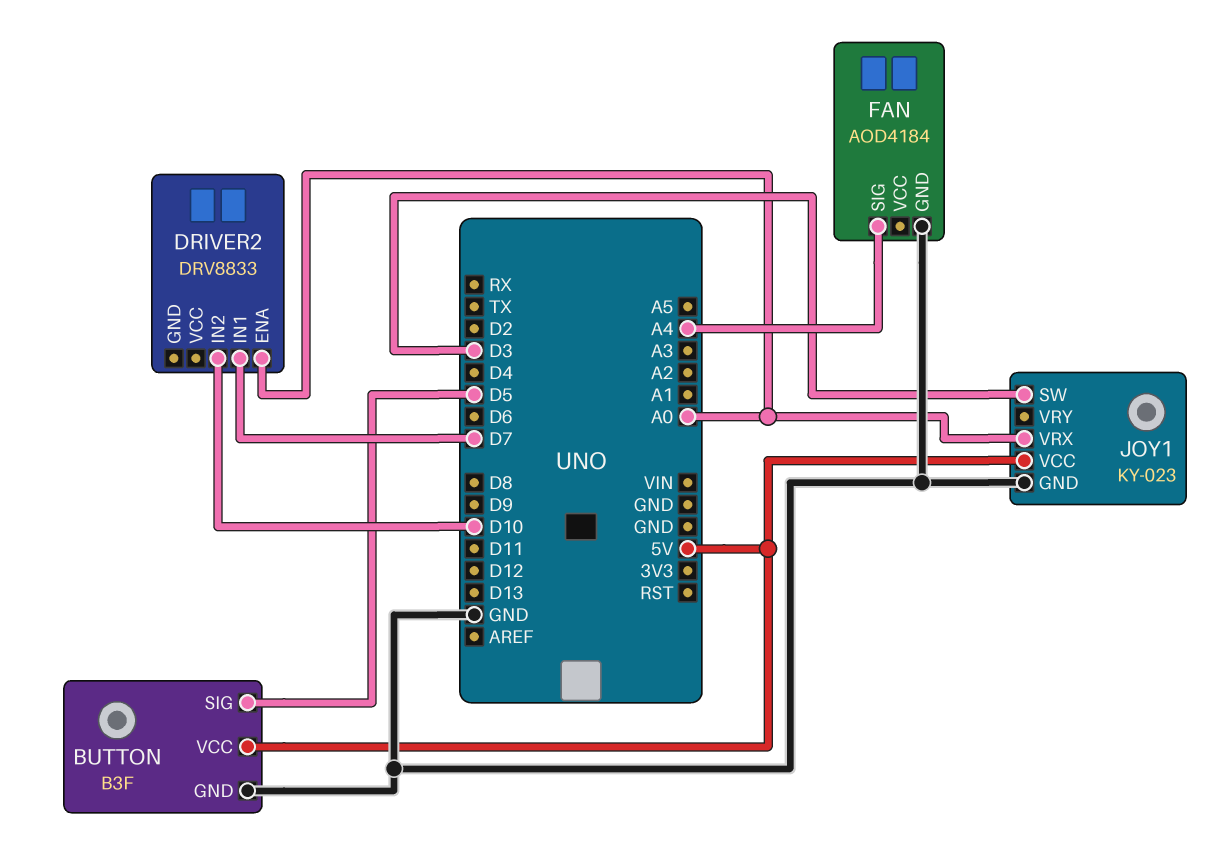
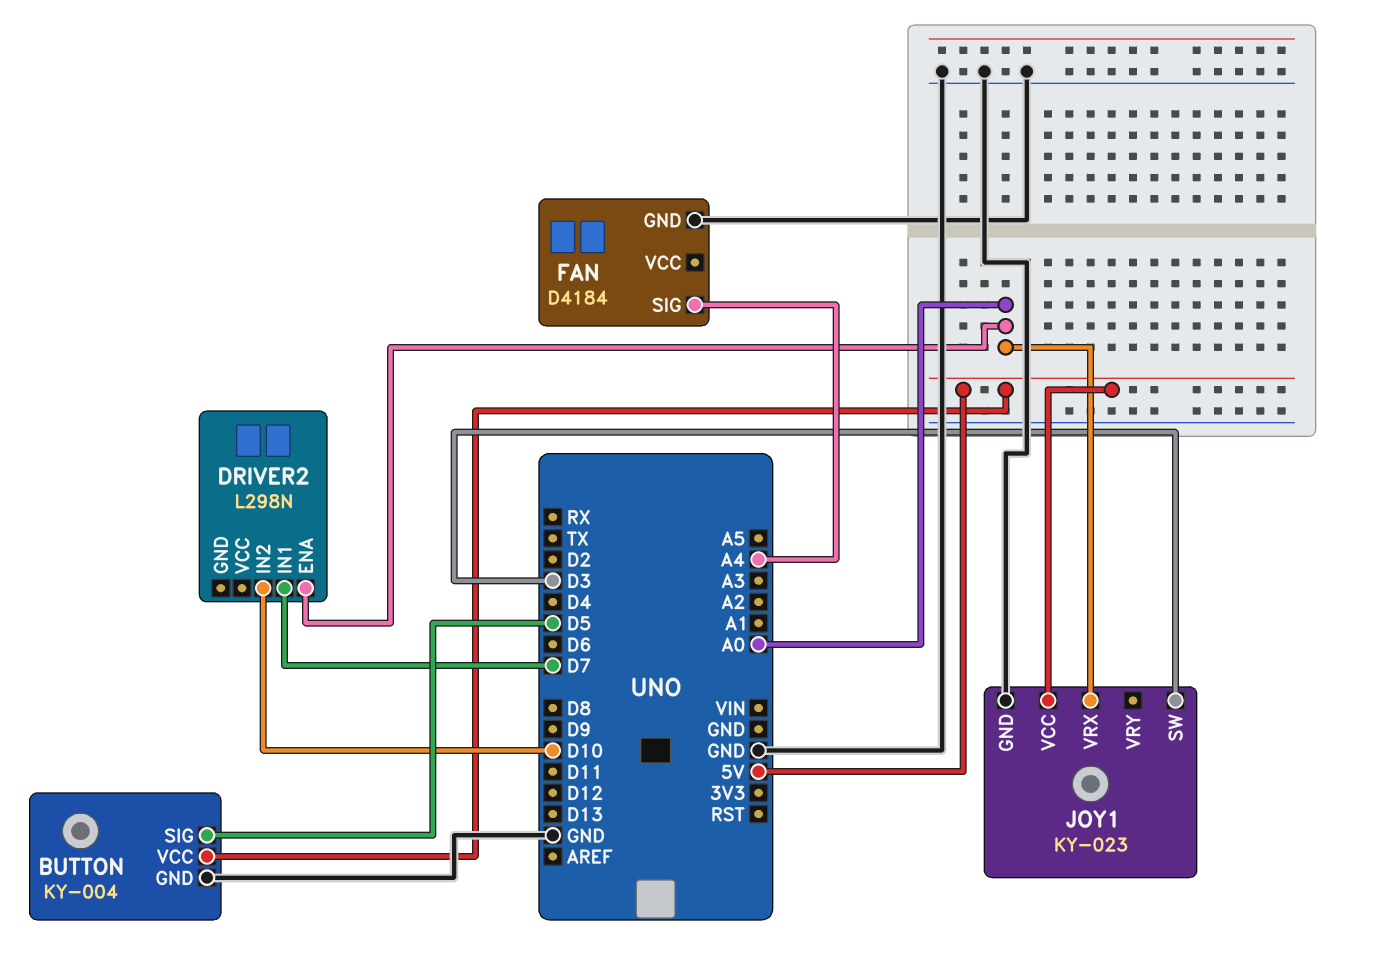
BUTTON: B3F -> KY-004
DRIVER2: DRV8833 -> L298N
FAN: AOD4184 -> D4184

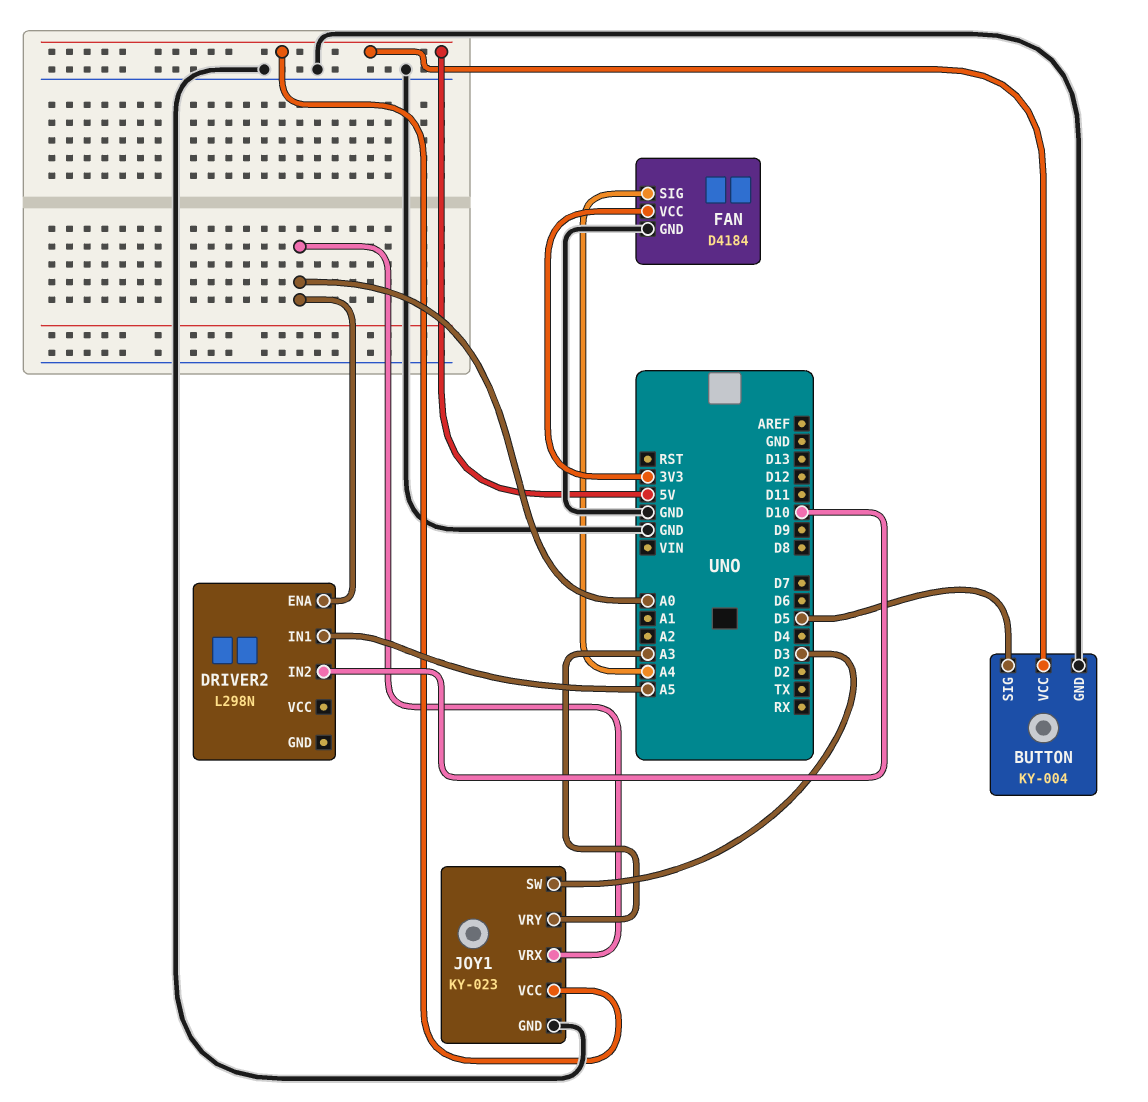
DRIVER2 pin IN1: D7 -> A5
FAN pin VCC: none -> 3V3
JOY1 pin VRY: none -> A3

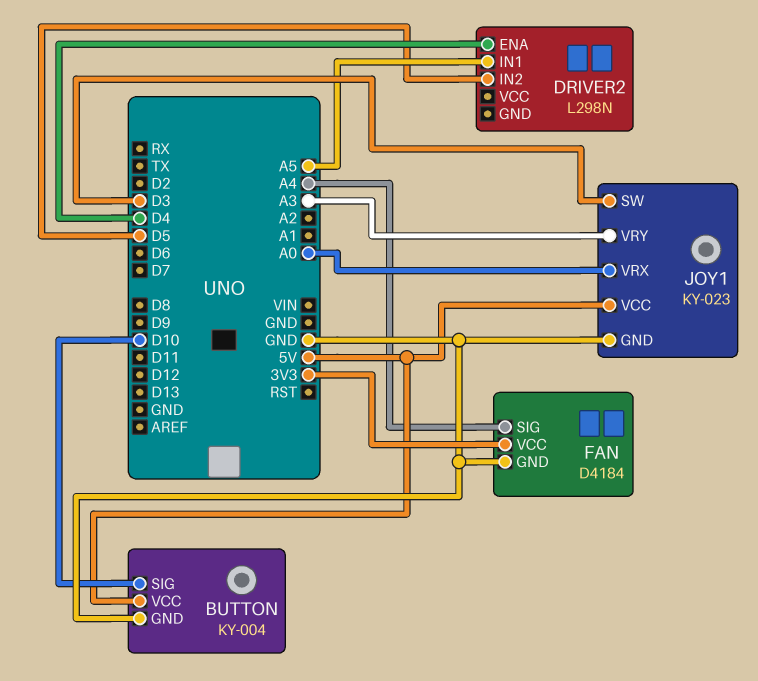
BUTTON pin SIG: D5 -> D10
DRIVER2 pin ENA: A0 -> D4
DRIVER2 pin IN2: D10 -> D5

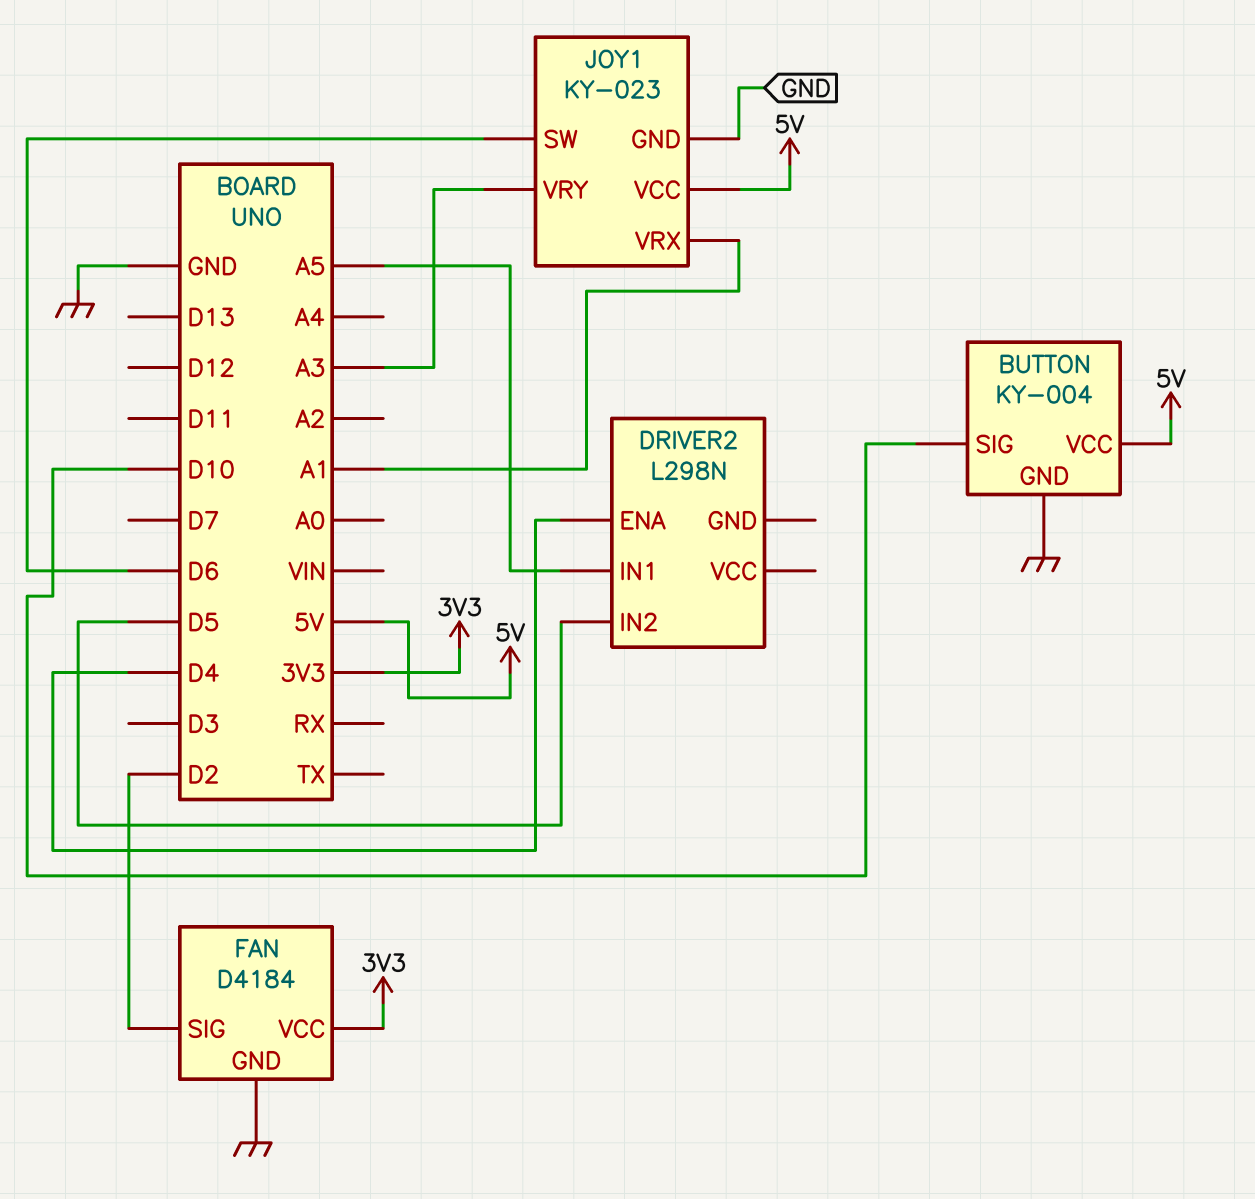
FAN pin SIG: A4 -> D2
JOY1 pin SW: D3 -> D6
JOY1 pin VRX: A0 -> A1

